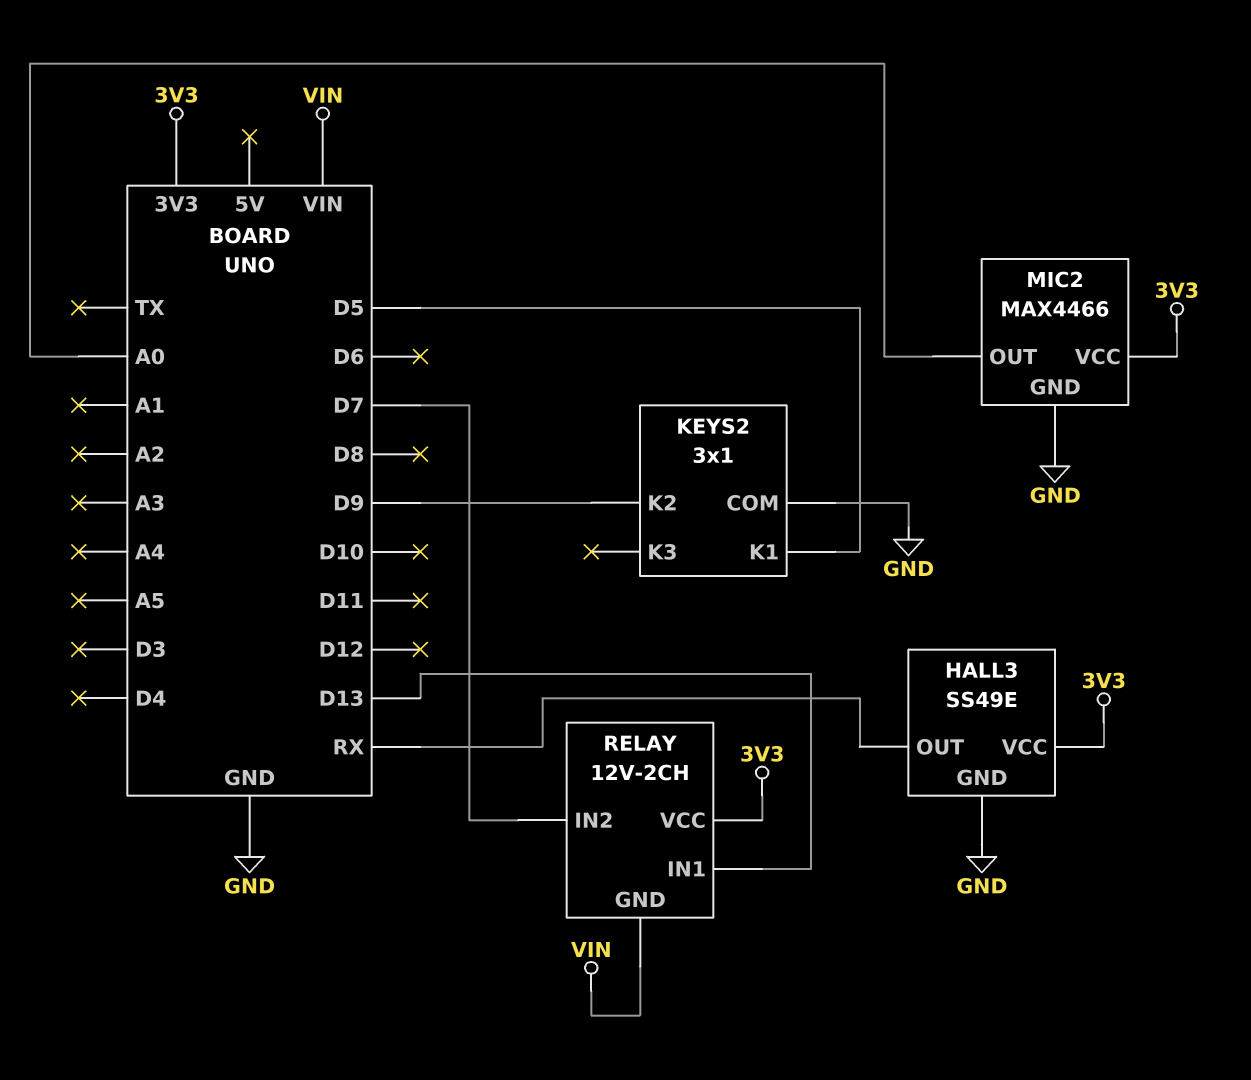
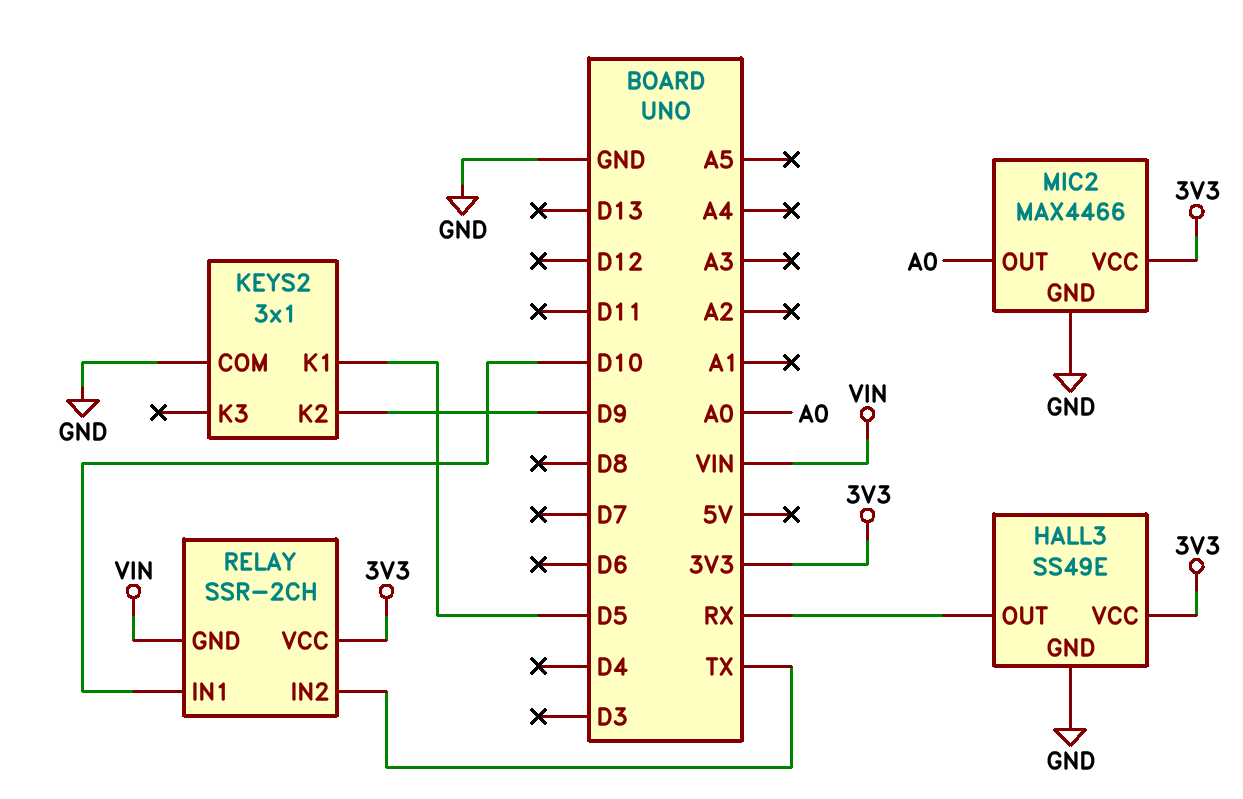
RELAY: 12V-2CH -> SSR-2CH
RELAY pin IN1: D13 -> D10
RELAY pin IN2: D7 -> TX

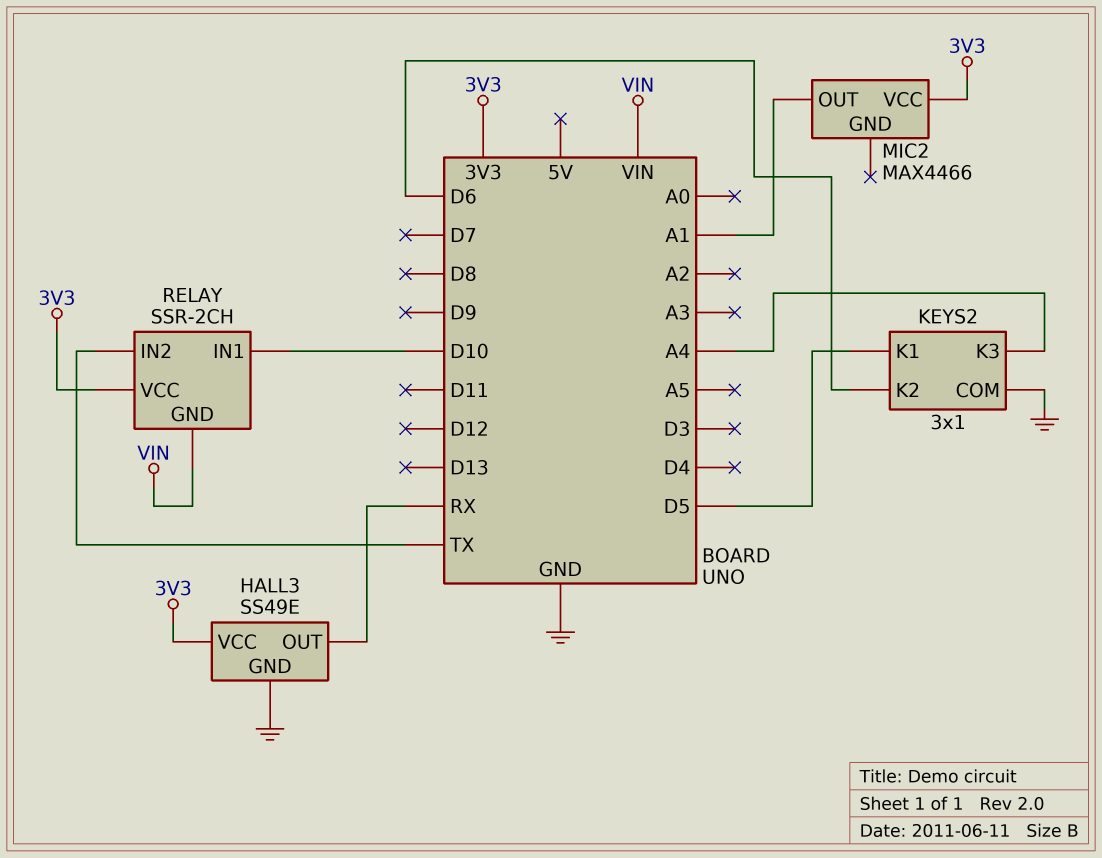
KEYS2 pin K2: D9 -> D6
KEYS2 pin K3: none -> A4
MIC2 pin GND: GND -> none
MIC2 pin OUT: A0 -> A1

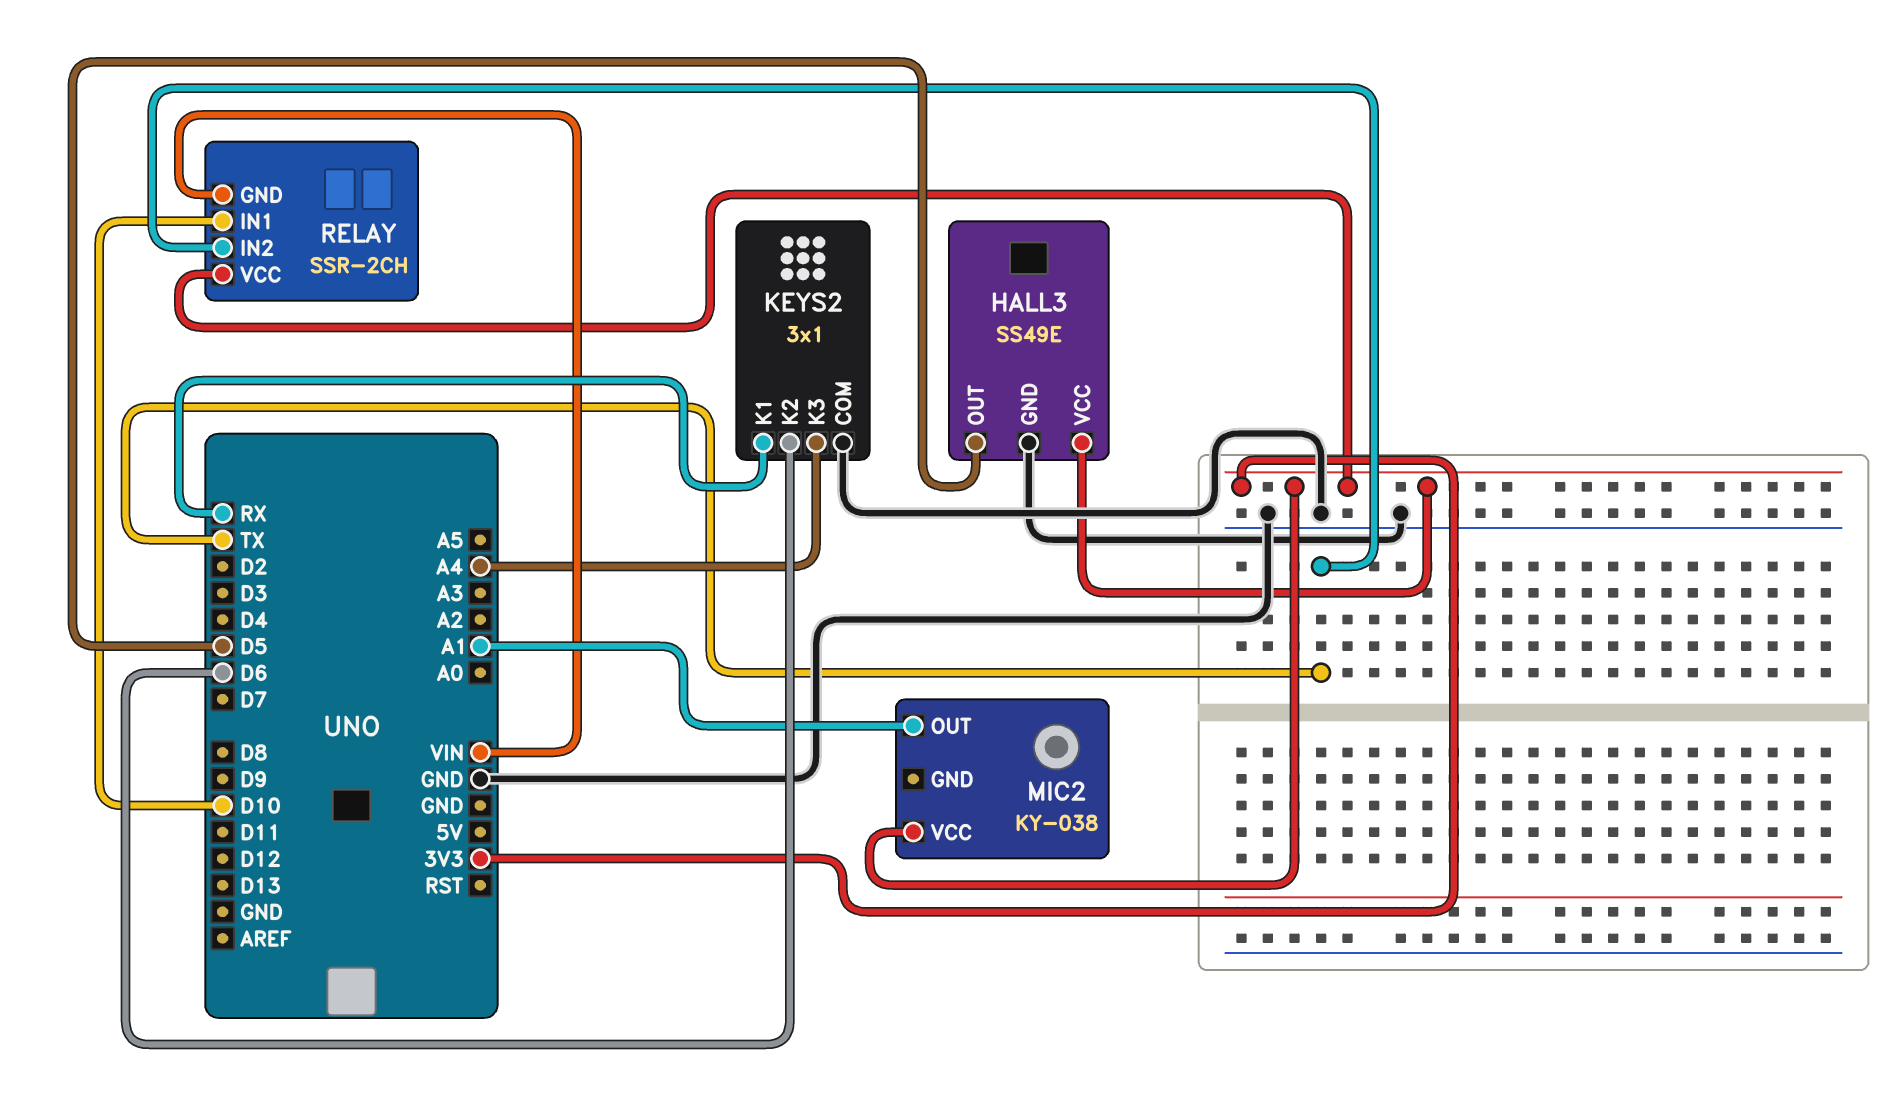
HALL3 pin OUT: RX -> D5
KEYS2 pin K1: D5 -> RX
MIC2: MAX4466 -> KY-038

